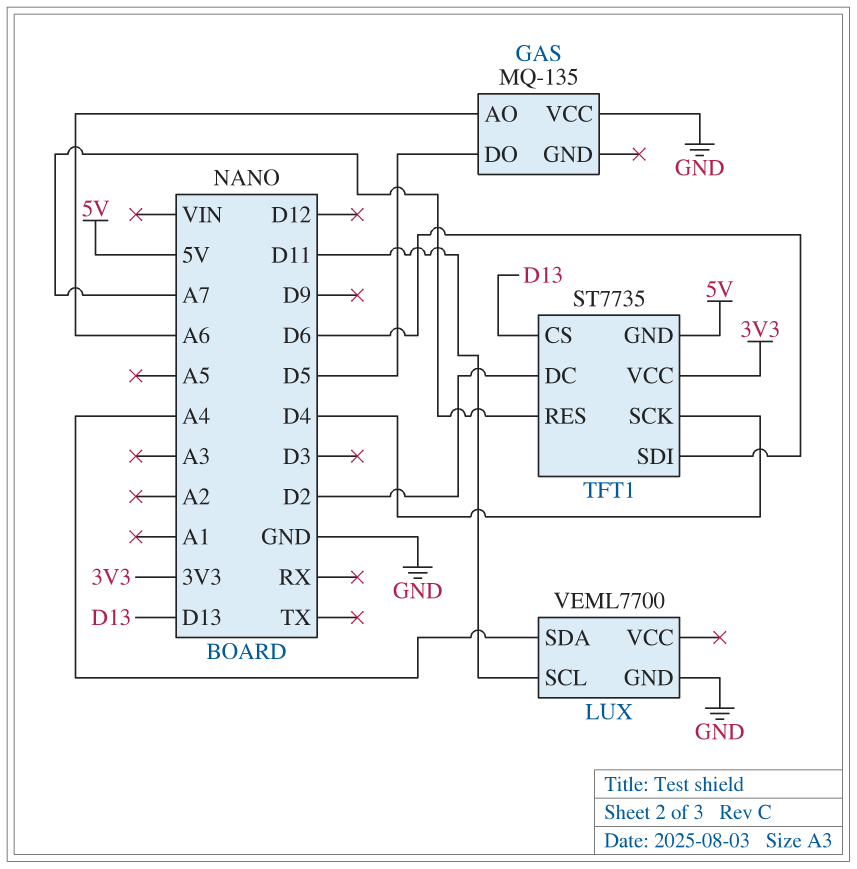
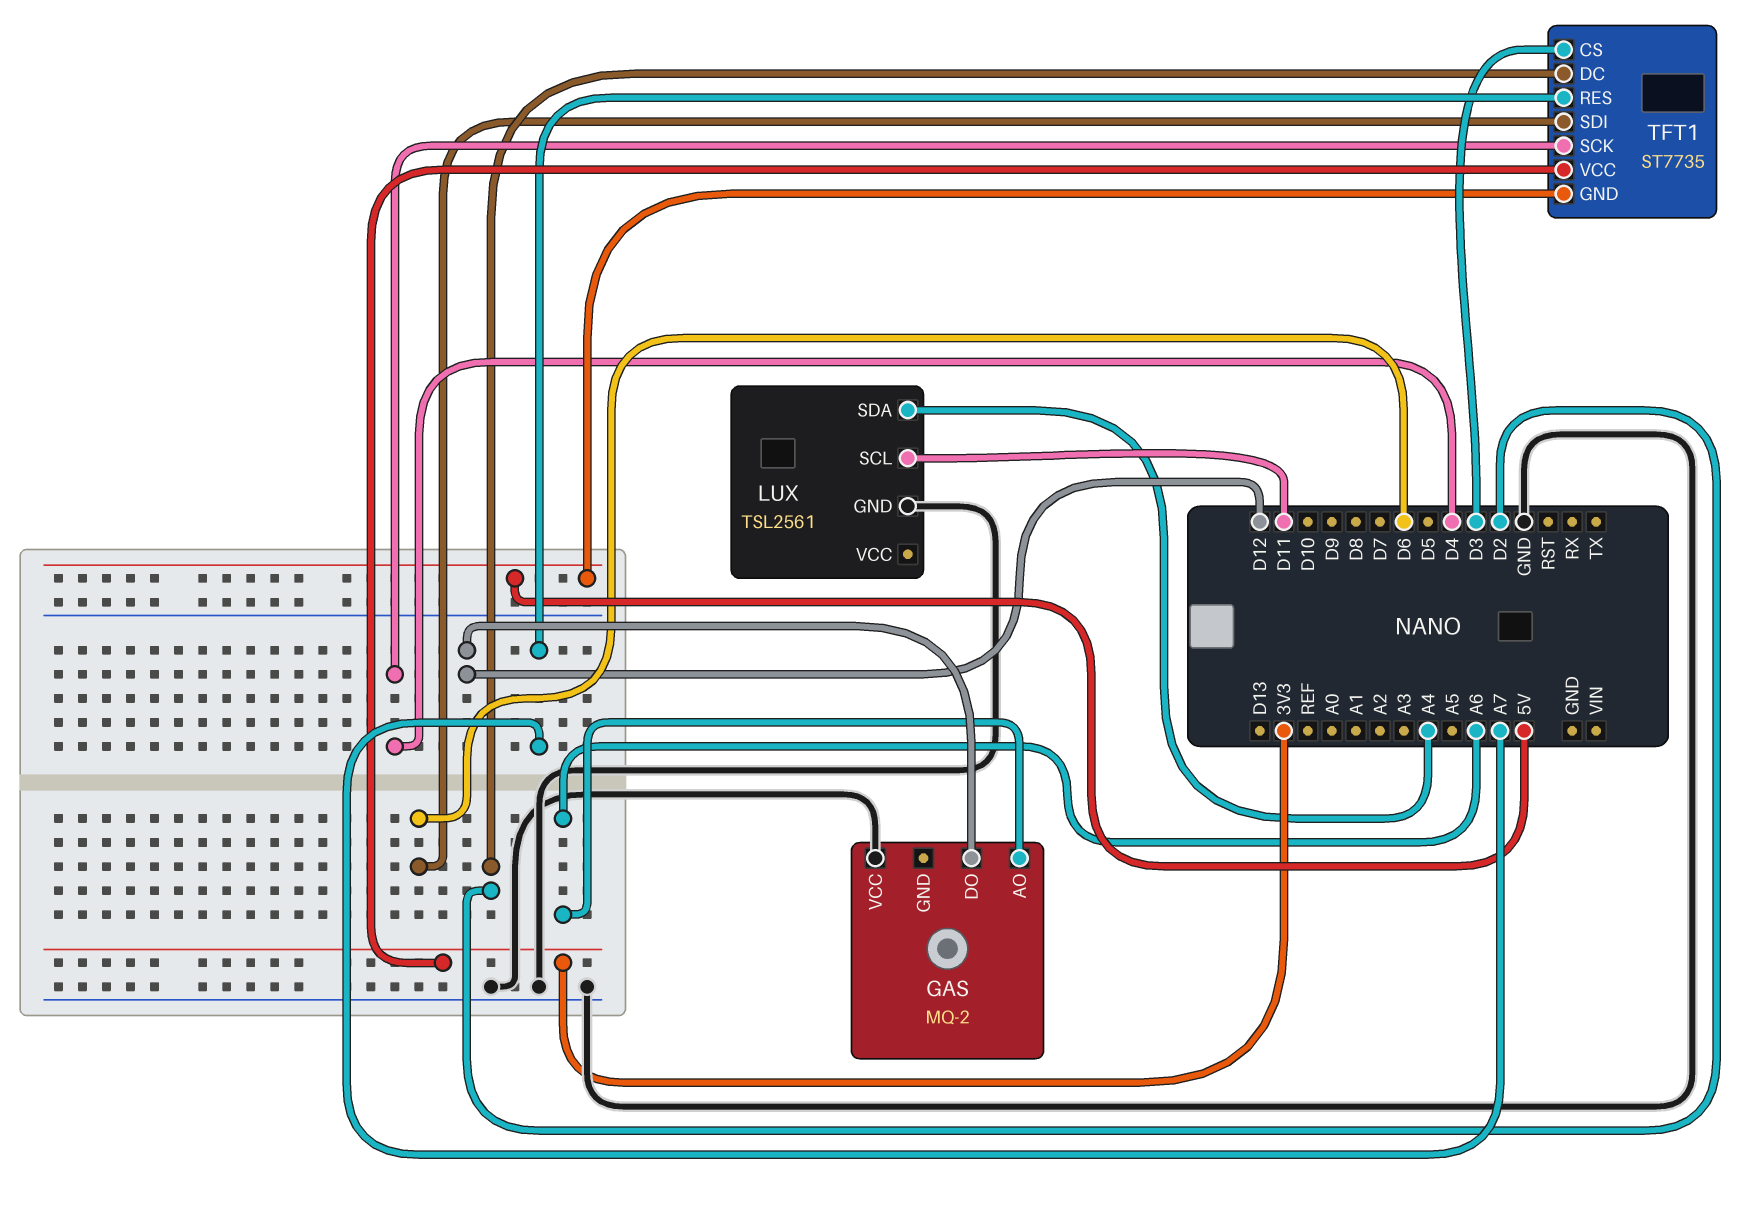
GAS: MQ-135 -> MQ-2
GAS pin DO: D5 -> D12
LUX: VEML7700 -> TSL2561
TFT1 pin CS: D13 -> D3

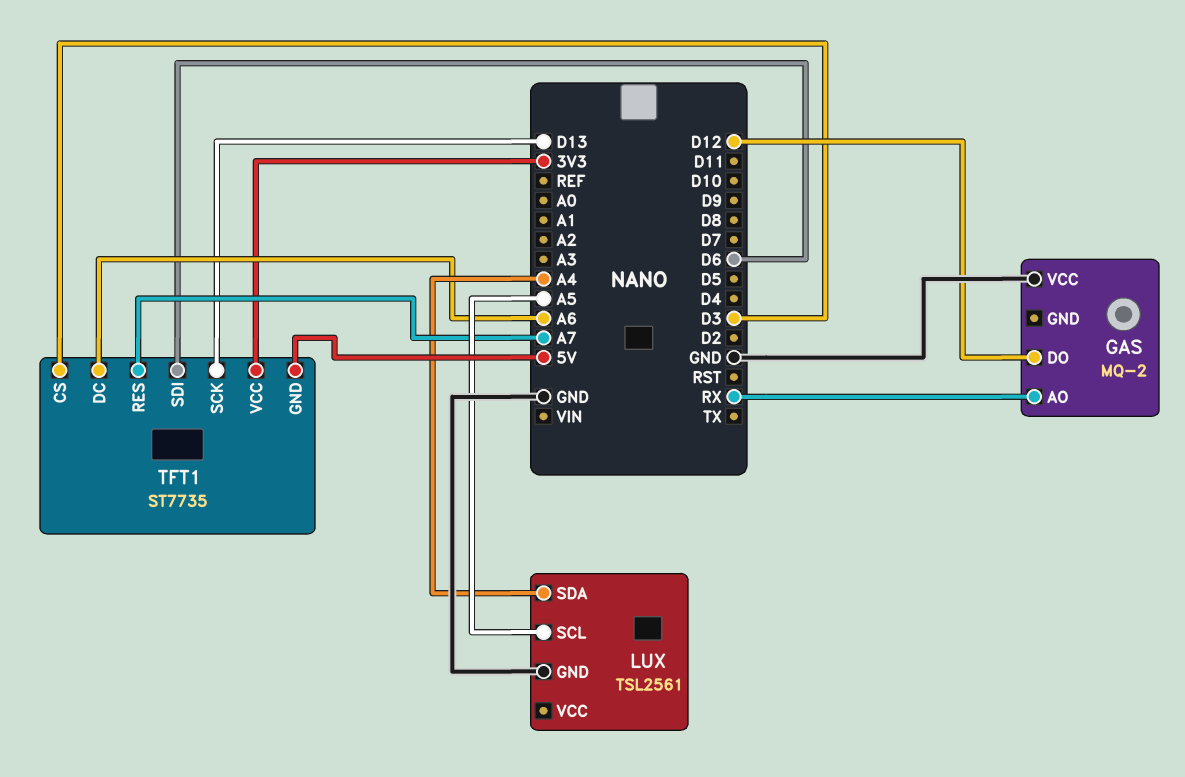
GAS pin AO: A6 -> RX
LUX pin SCL: D11 -> A5
TFT1 pin DC: D2 -> A6
TFT1 pin SCK: D4 -> D13

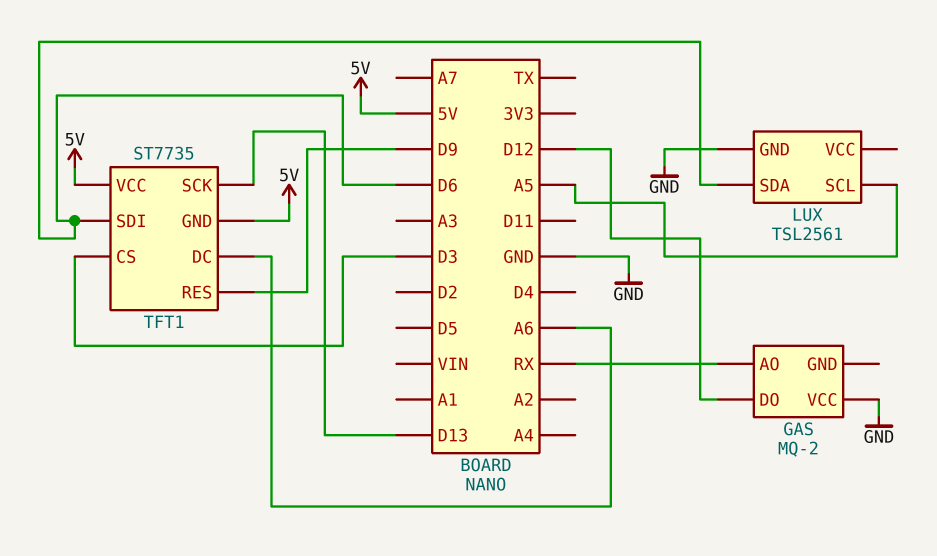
LUX pin SDA: A4 -> D6
TFT1 pin RES: A7 -> D9
TFT1 pin VCC: 3V3 -> 5V

